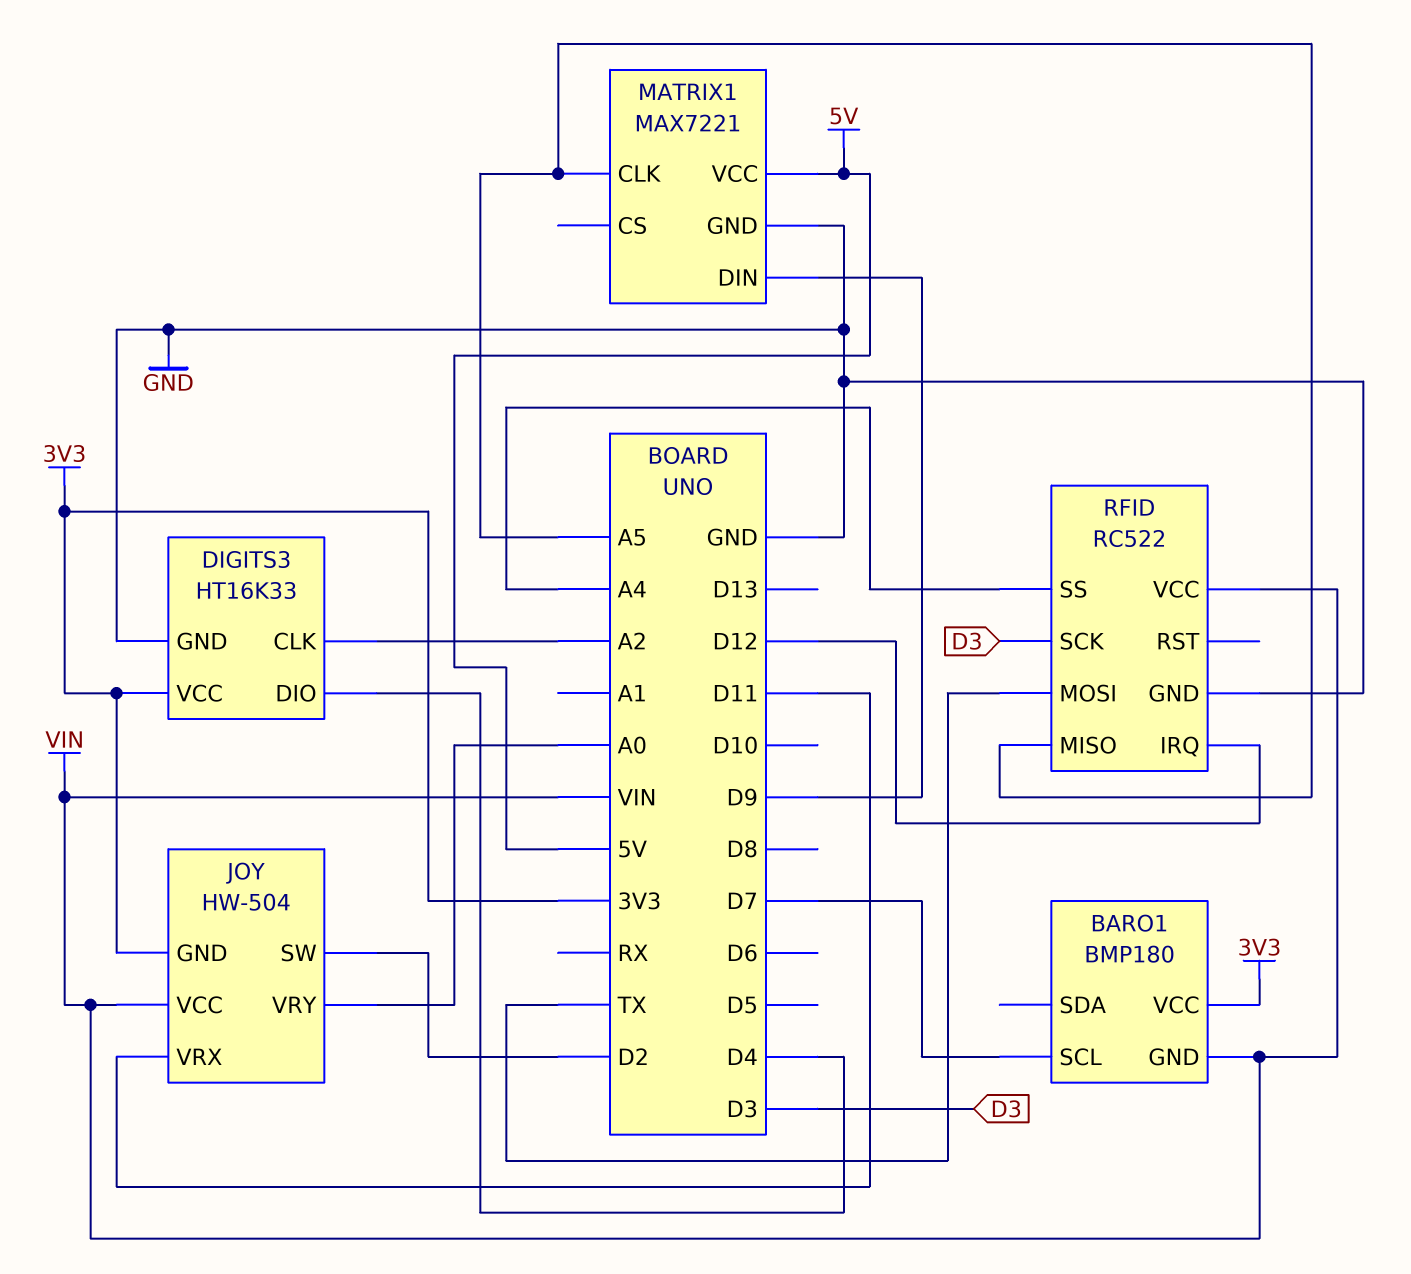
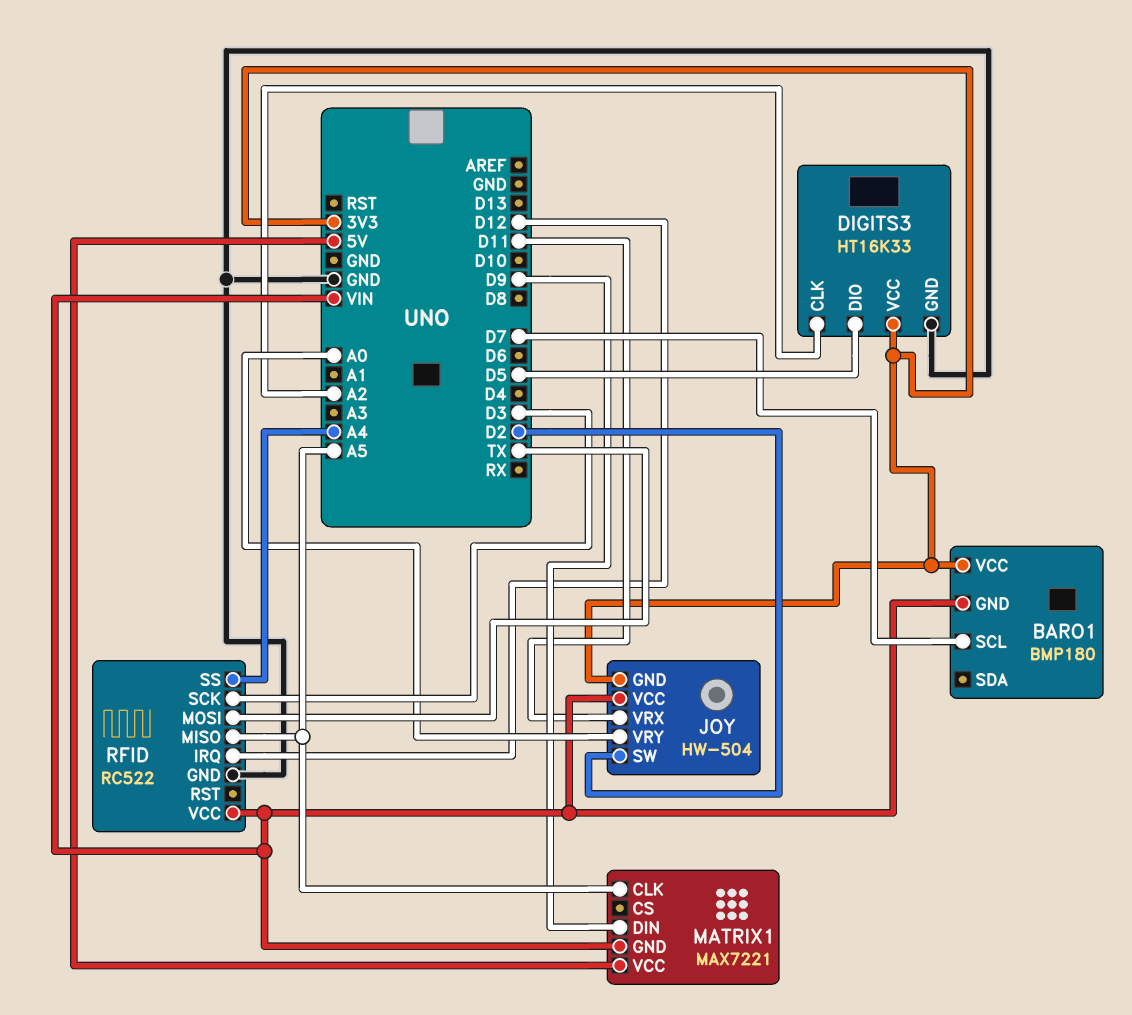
DIGITS3 pin DIO: D4 -> D5
MATRIX1 pin GND: GND -> VIN

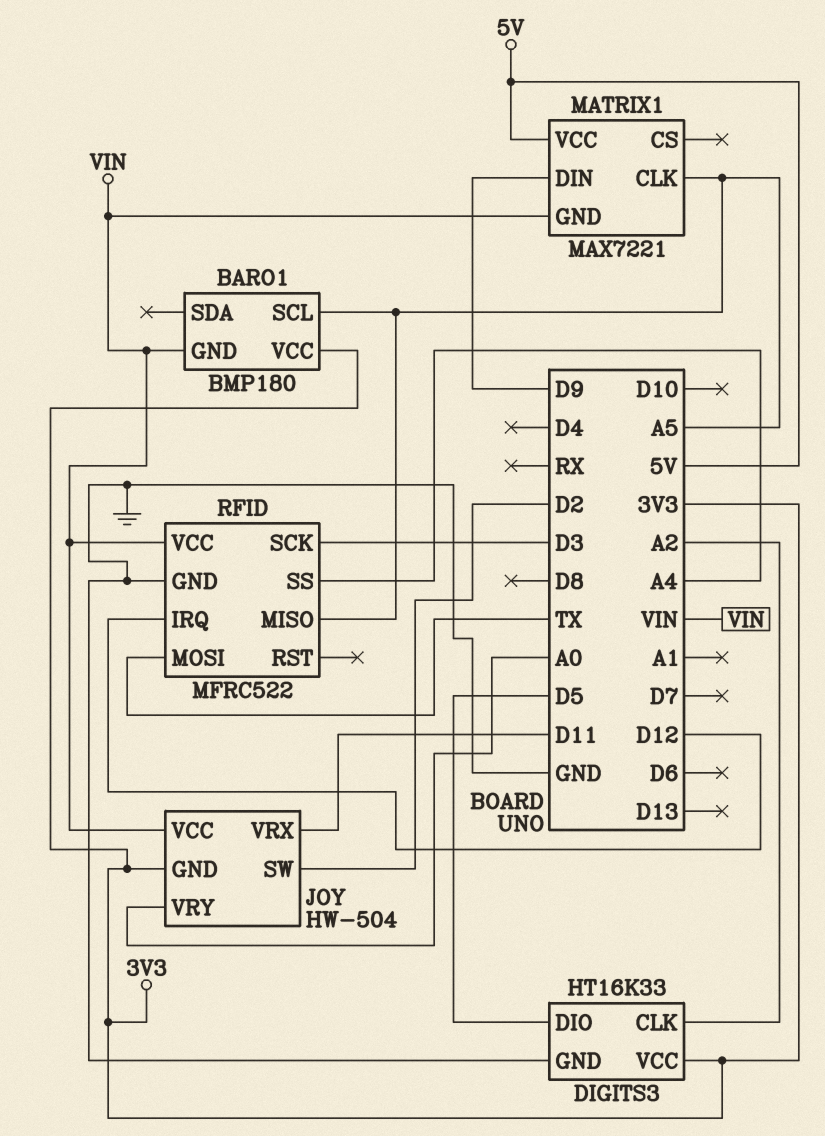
BARO1 pin SCL: D7 -> A5
RFID: RC522 -> MFRC522

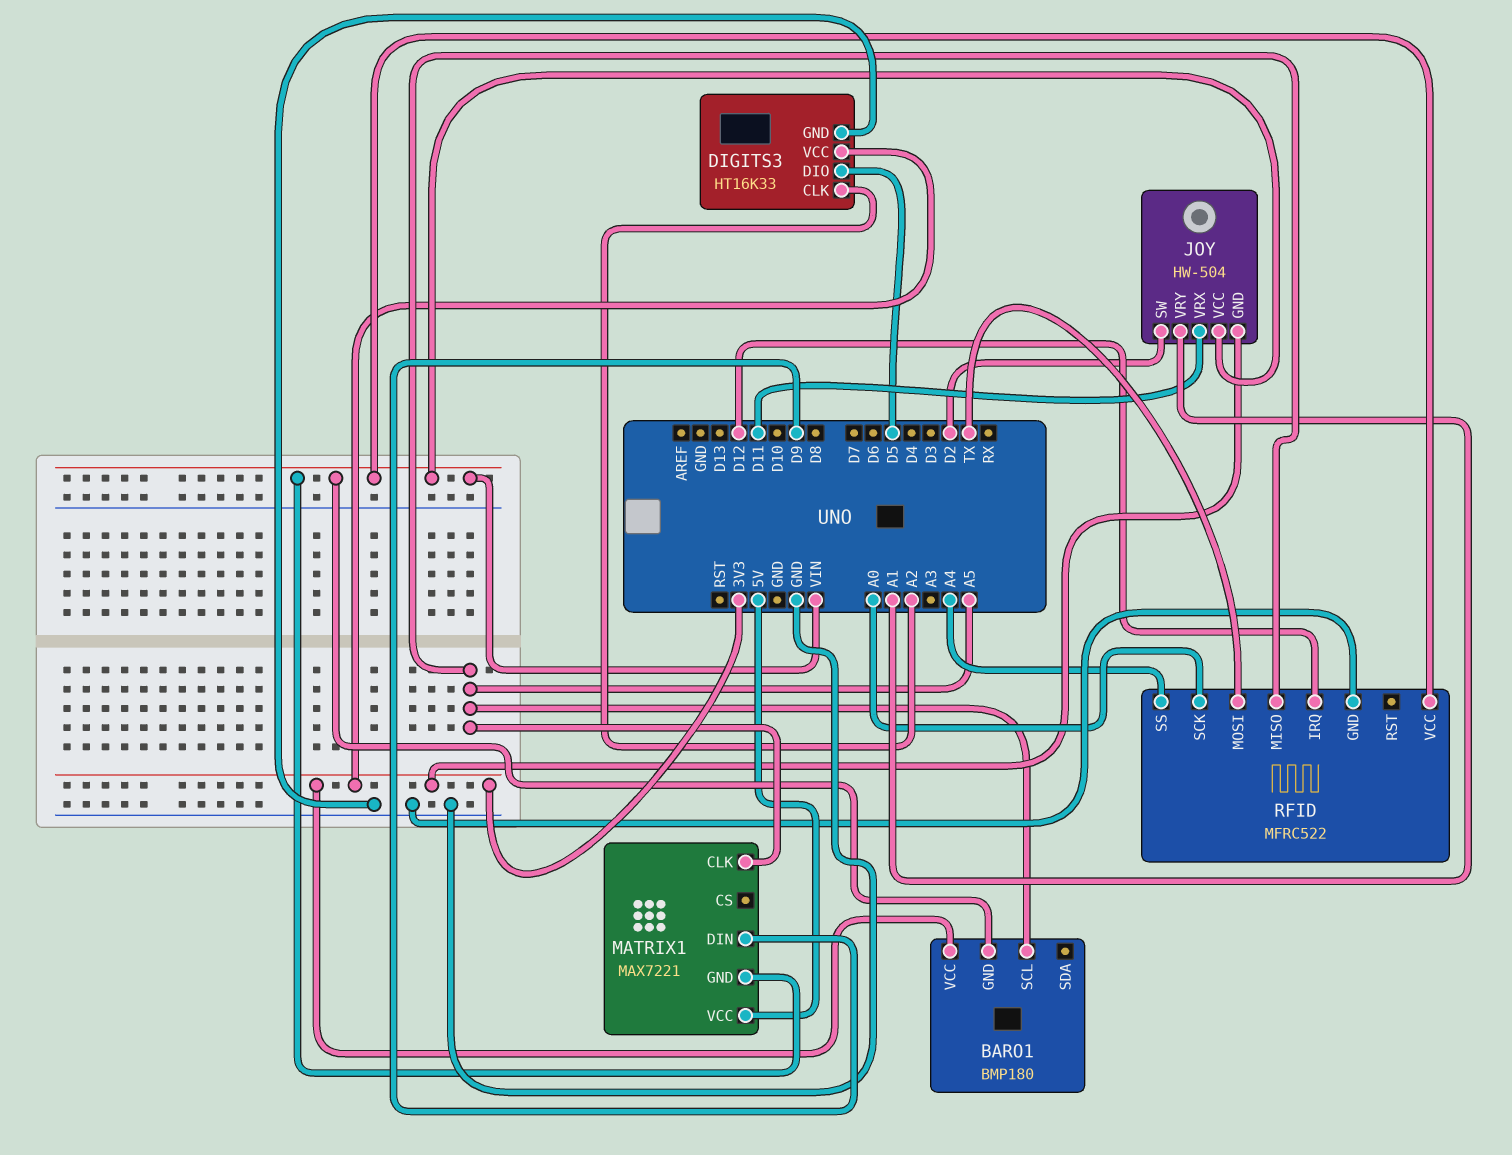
JOY pin VRY: A0 -> A1
RFID pin SCK: D3 -> A0

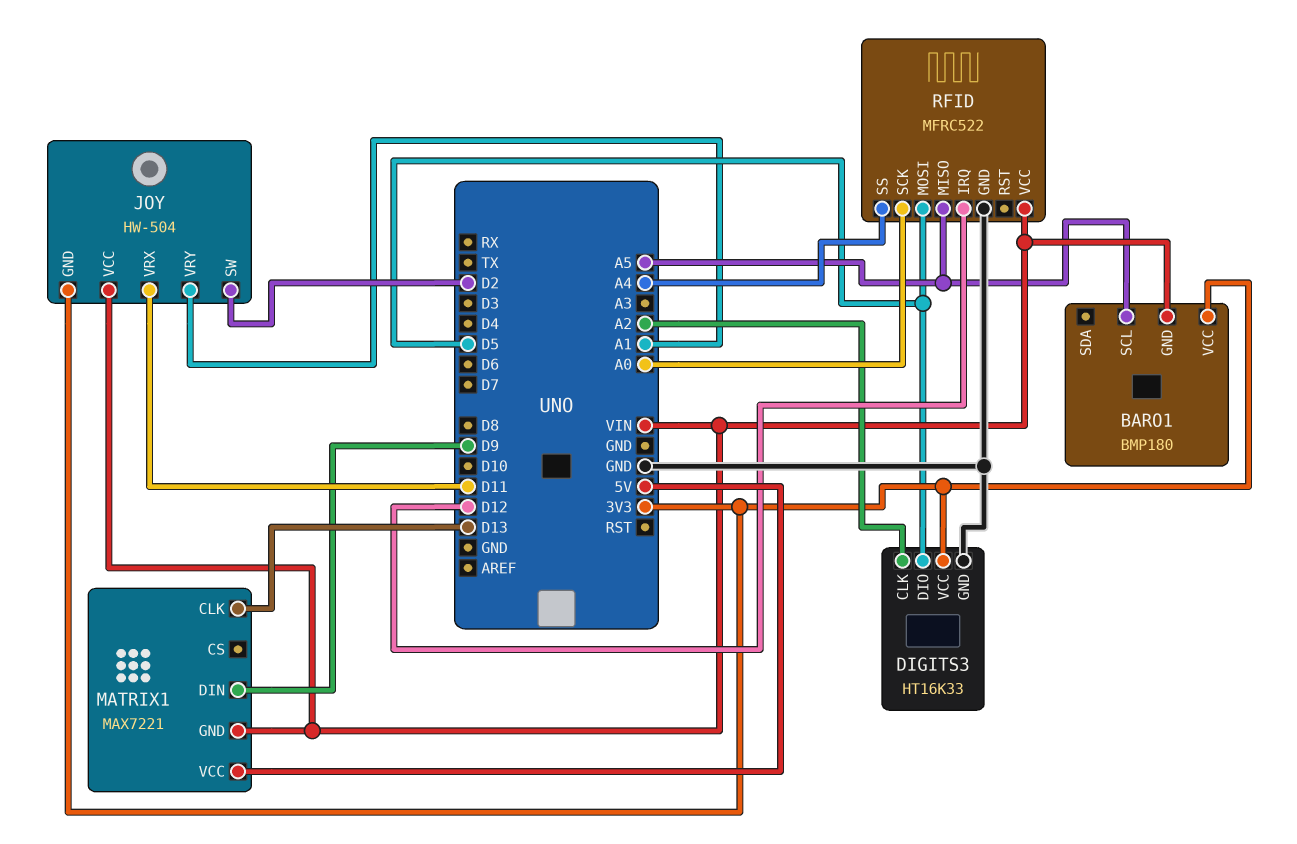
MATRIX1 pin CLK: A5 -> D13
RFID pin MOSI: TX -> D5

